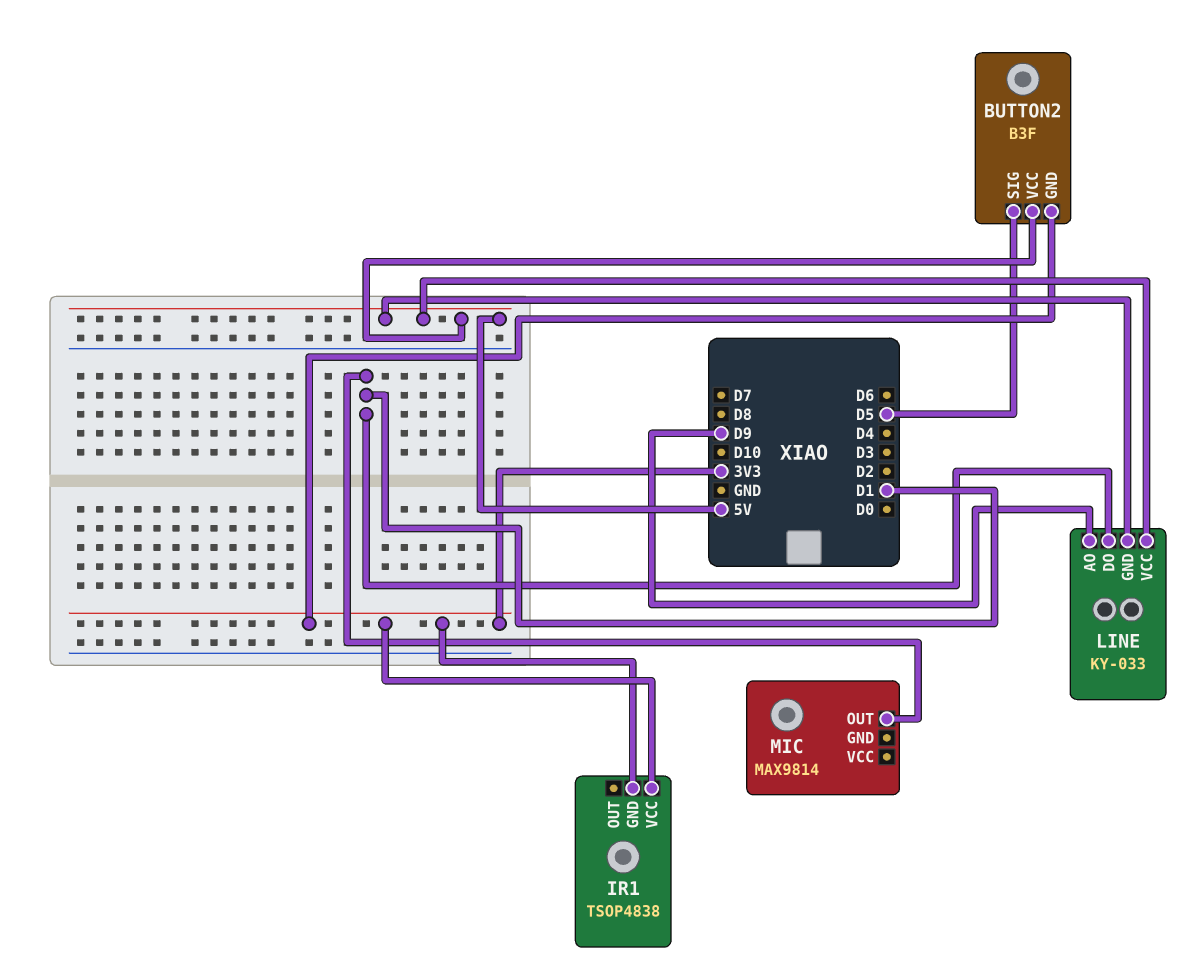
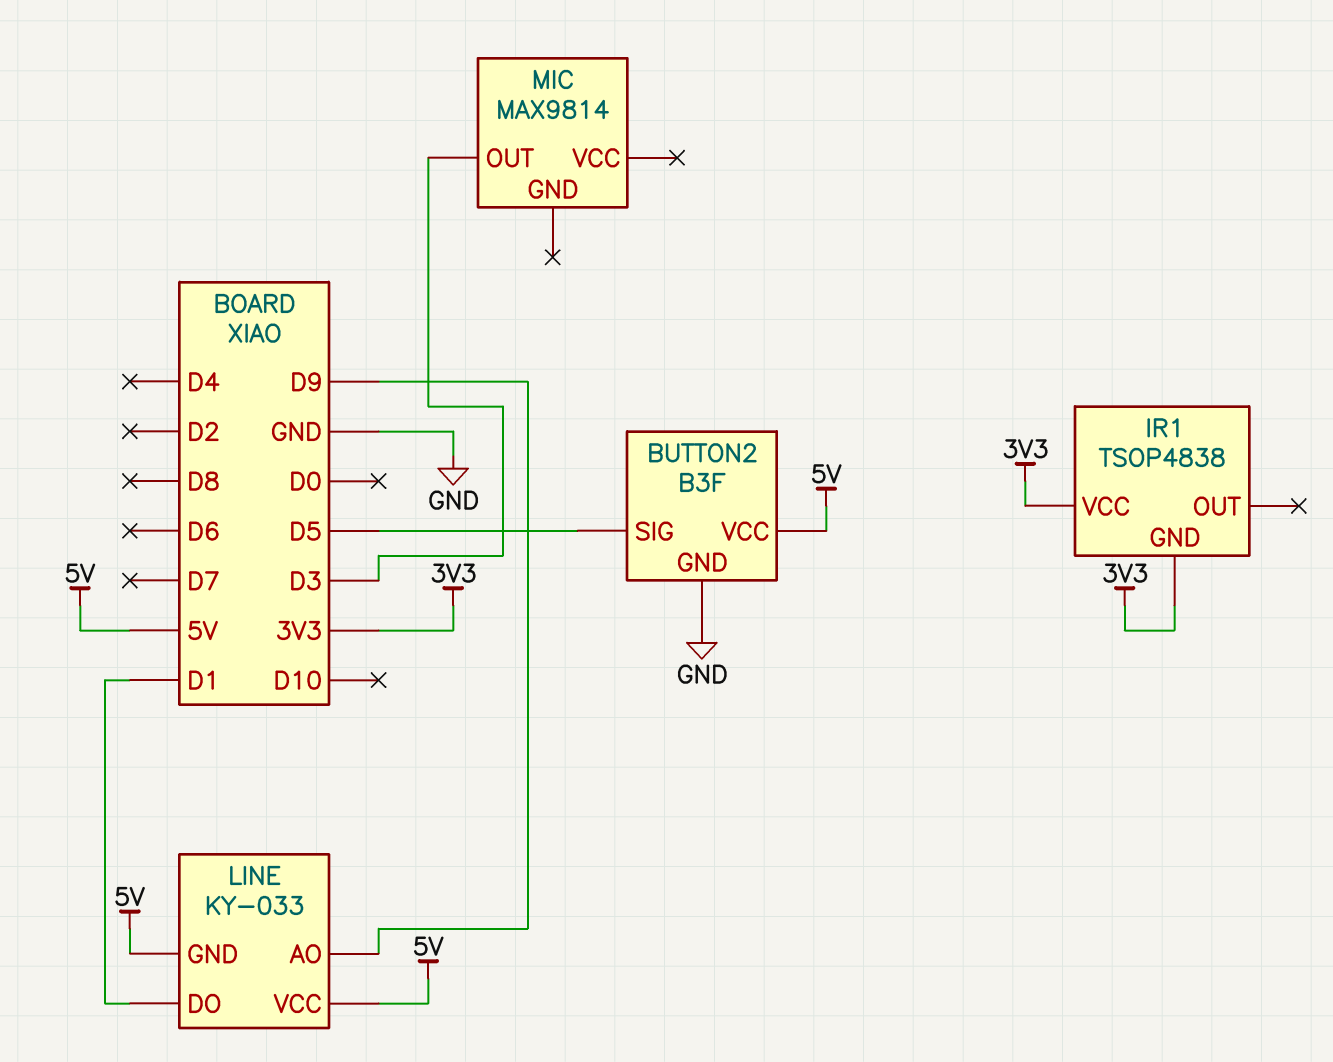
BUTTON2 pin GND: 3V3 -> GND
MIC pin OUT: D1 -> D3

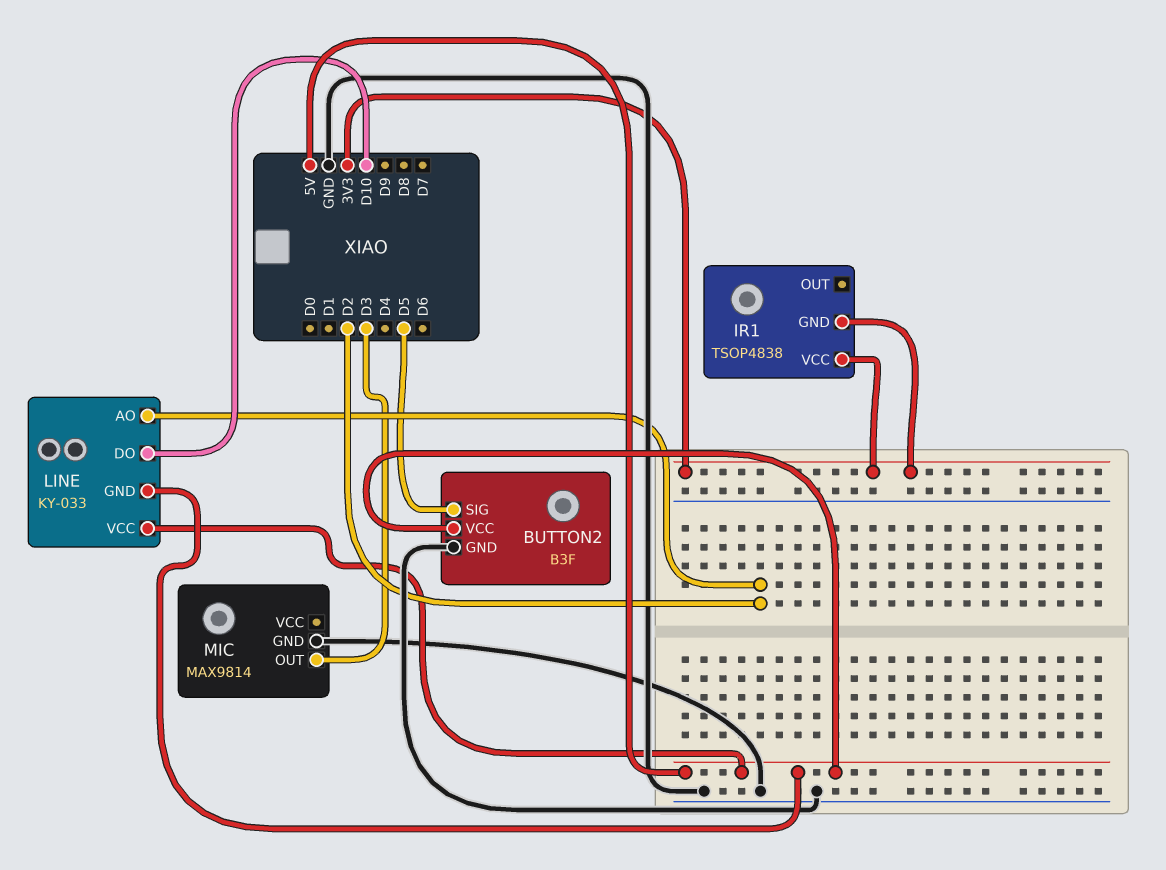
LINE pin AO: D9 -> D2
LINE pin DO: D1 -> D10
MIC pin GND: none -> GND

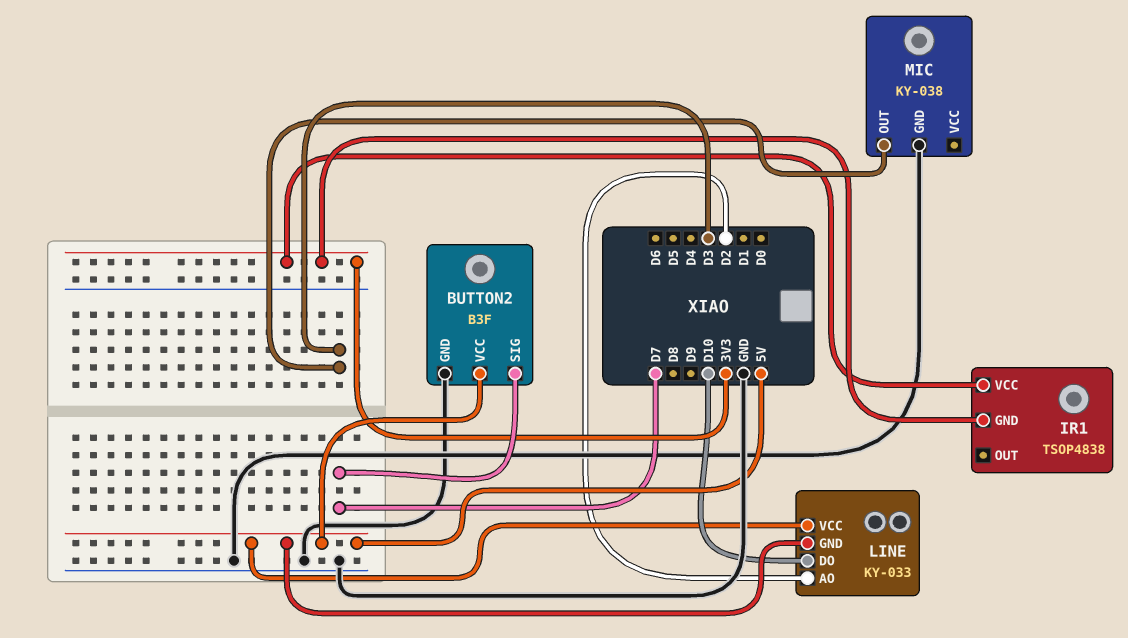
BUTTON2 pin SIG: D5 -> D7
MIC: MAX9814 -> KY-038

